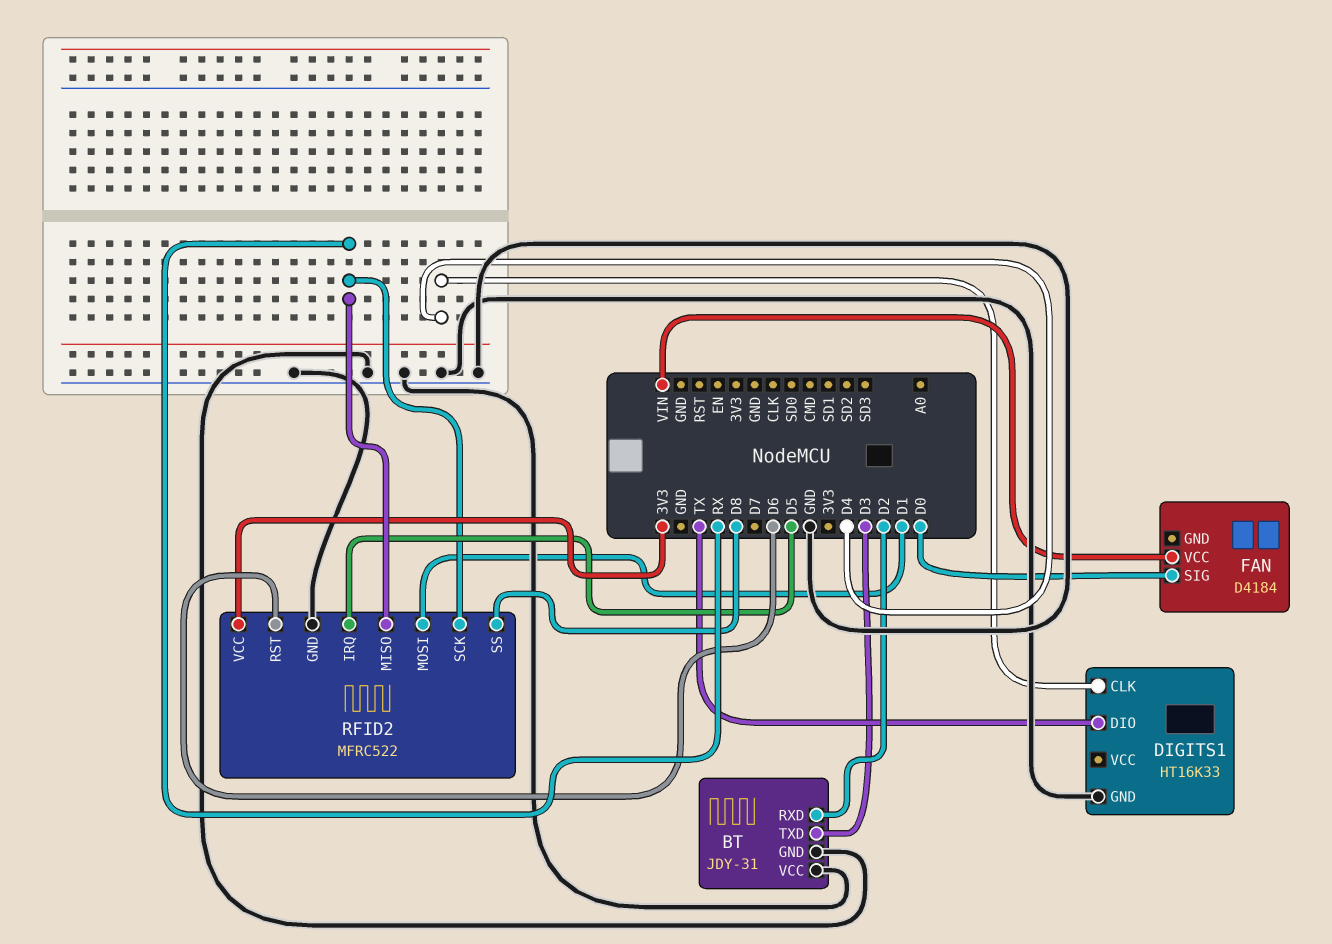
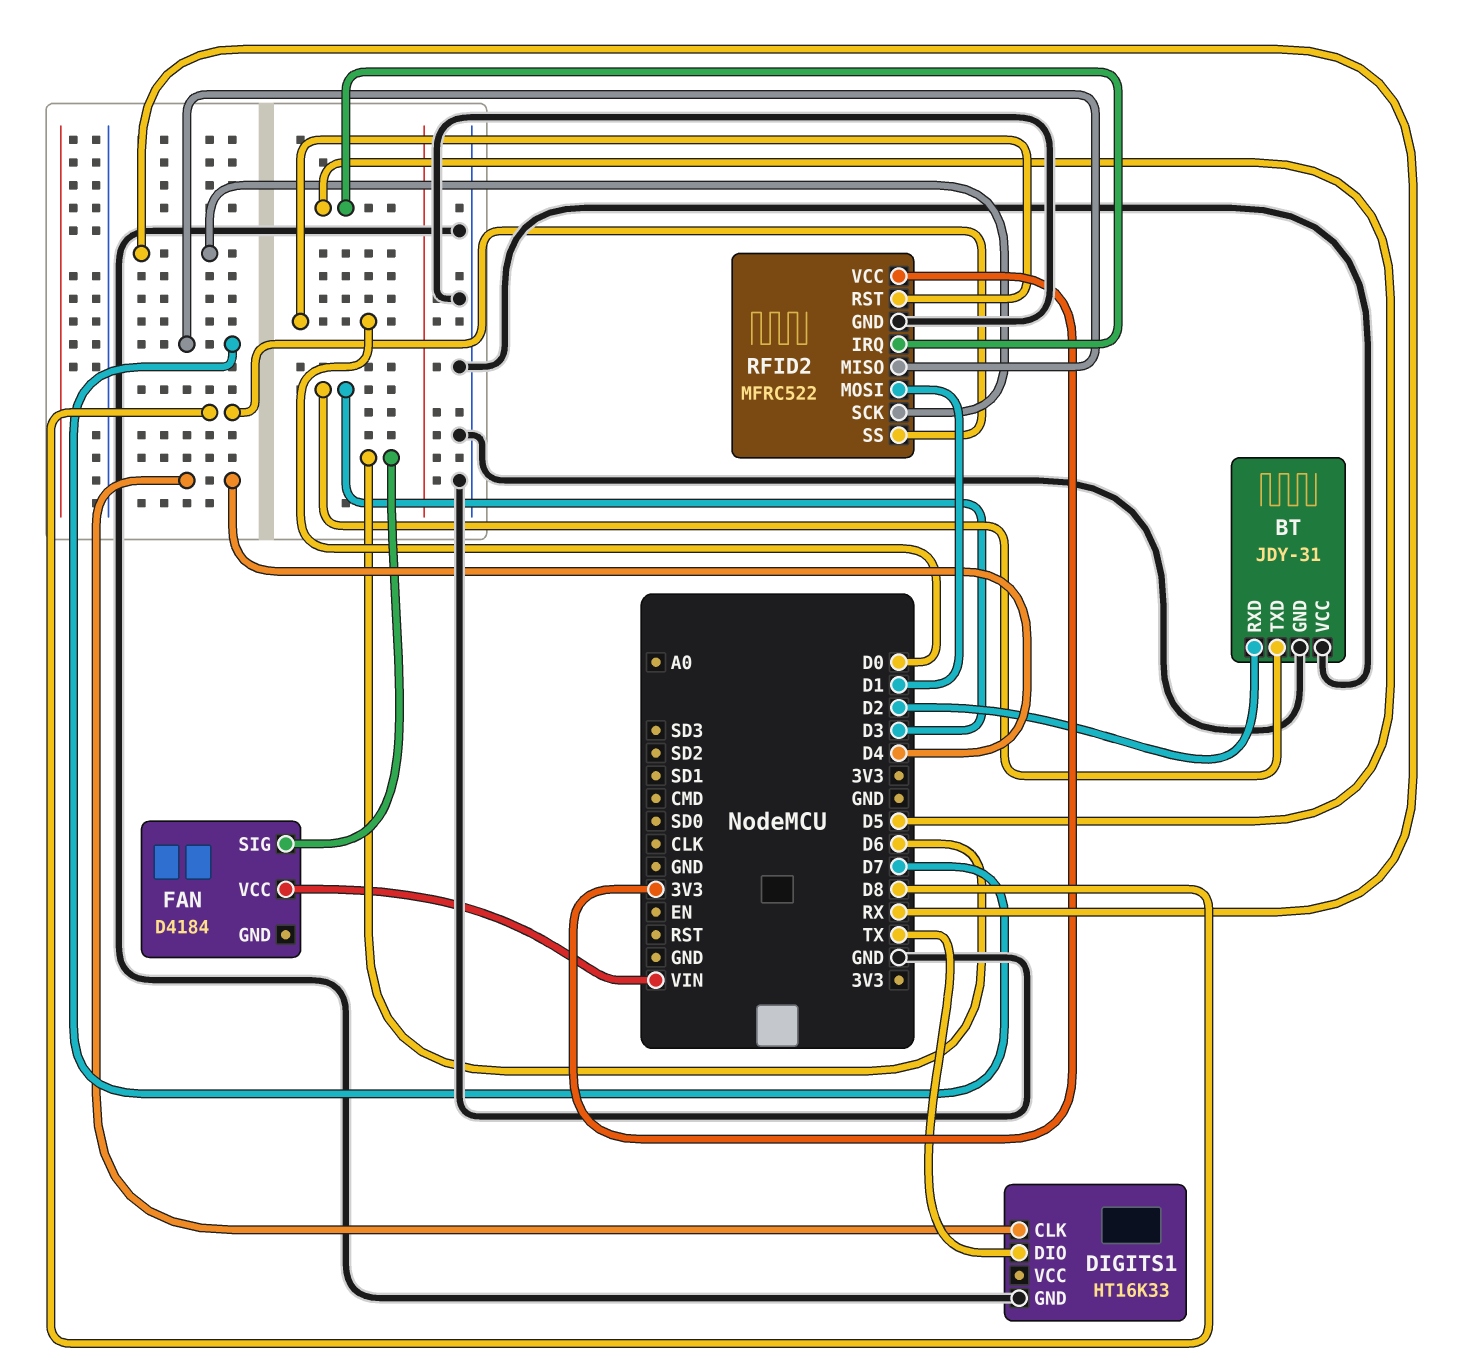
FAN pin SIG: D0 -> D6
RFID2 pin MISO: RX -> D7
RFID2 pin RST: D6 -> D0

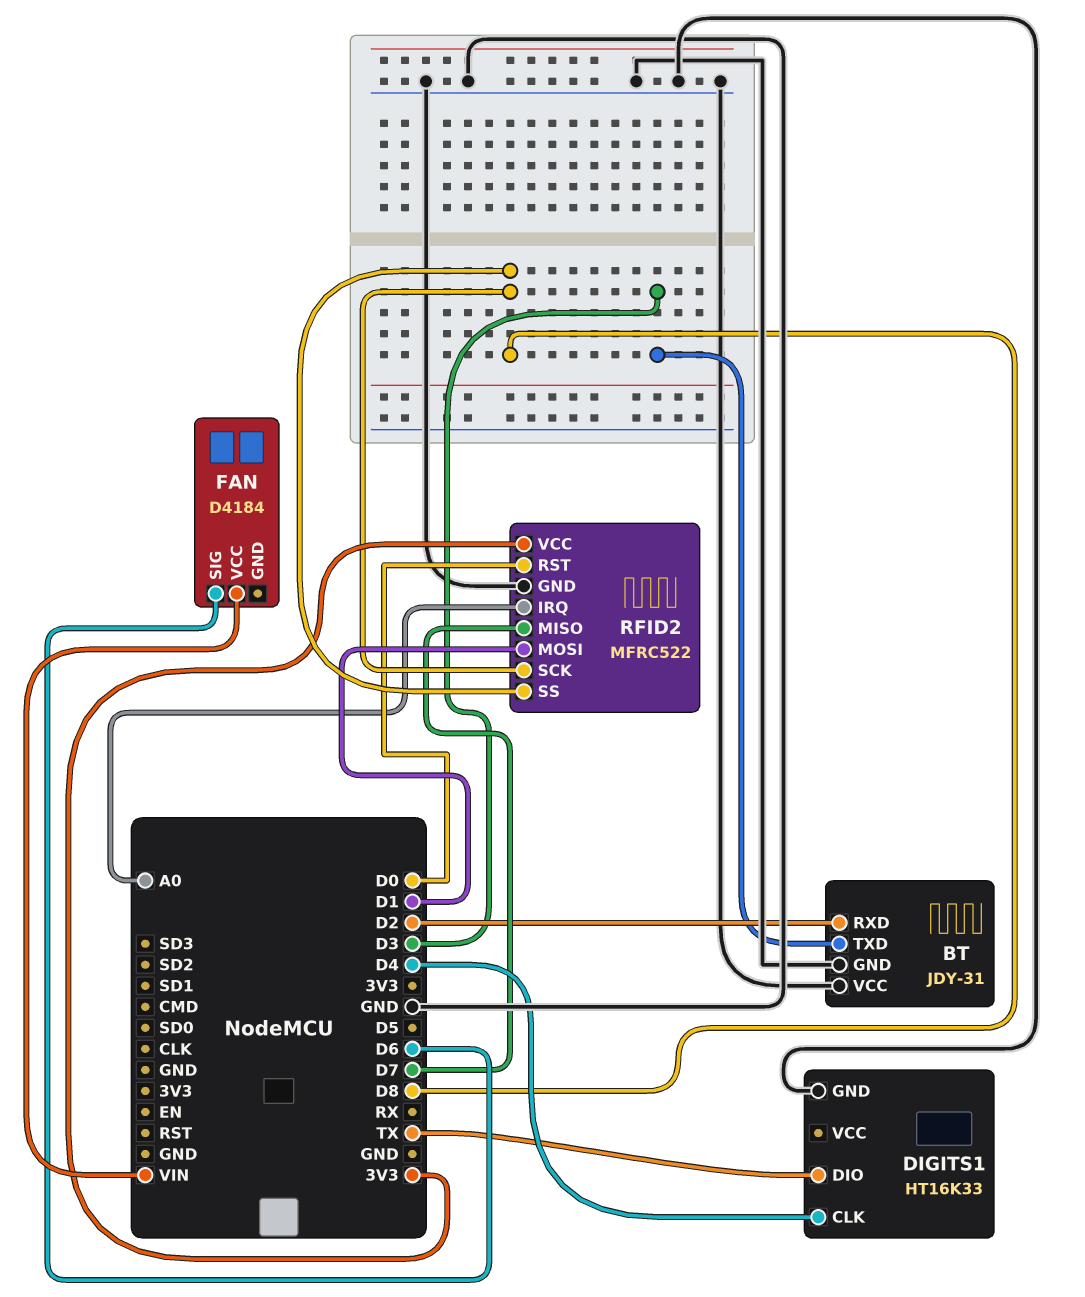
RFID2 pin IRQ: D5 -> A0
RFID2 pin SCK: RX -> D8

